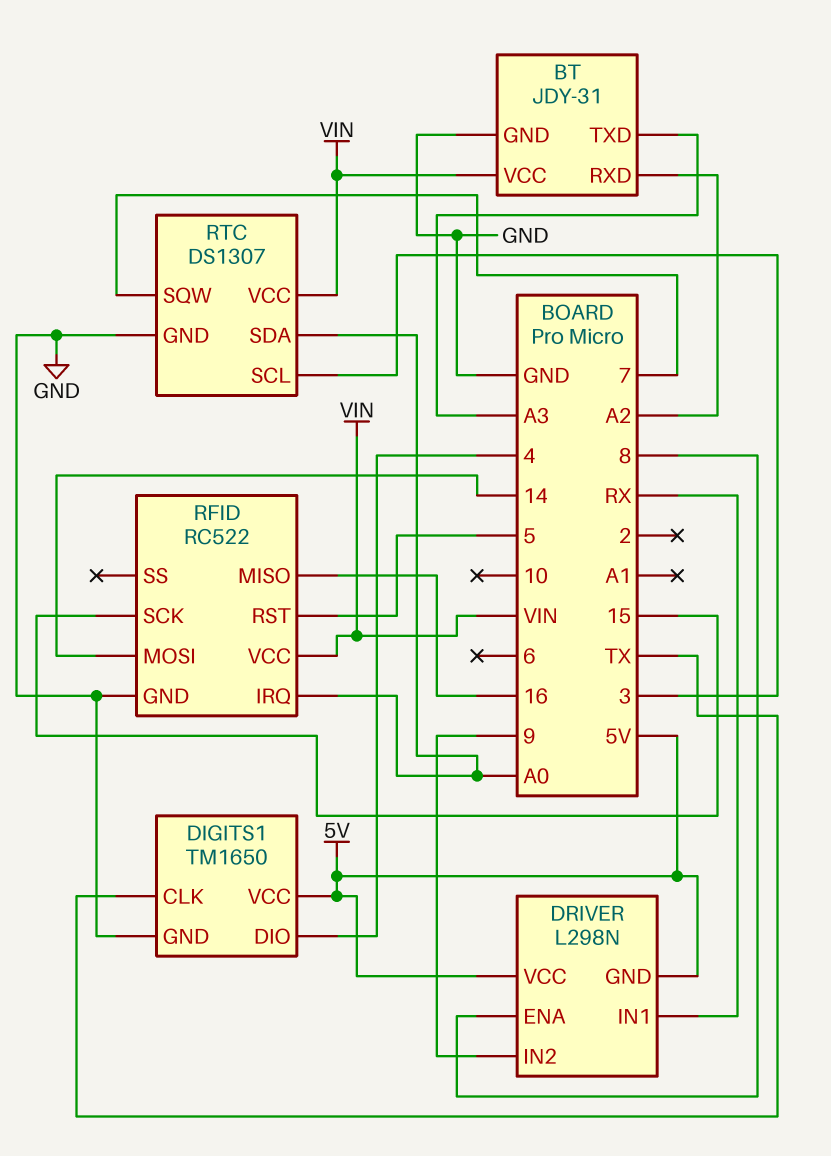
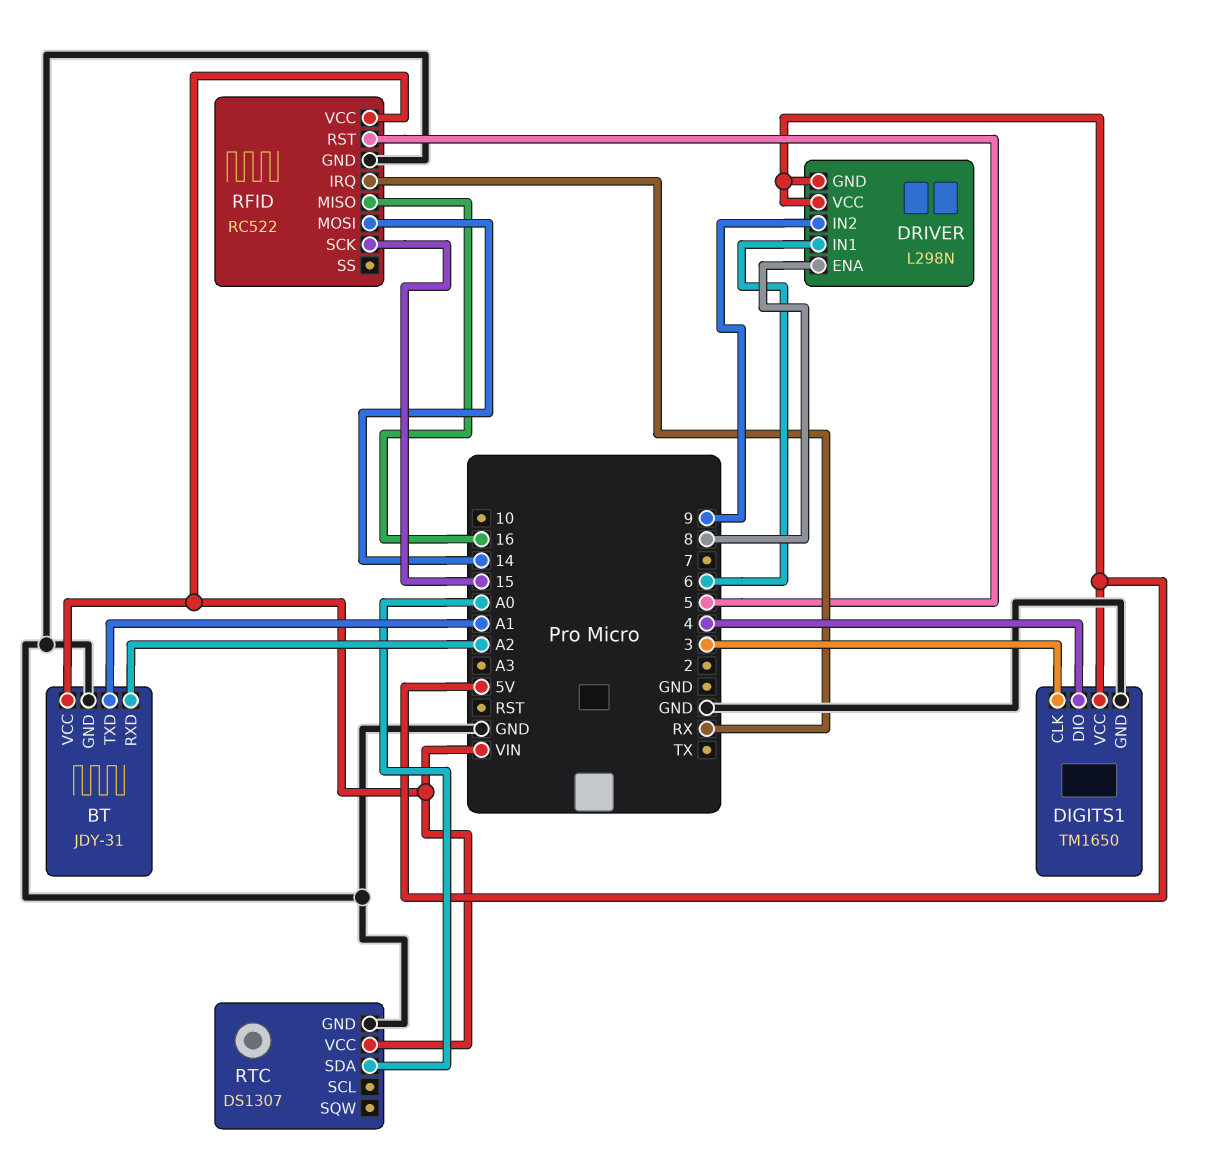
BT pin TXD: A3 -> A1
DIGITS1 pin CLK: TX -> 3
DRIVER pin IN1: RX -> 6
RFID pin IRQ: A0 -> RX
RTC pin SCL: 3 -> none
RTC pin SQW: 7 -> none

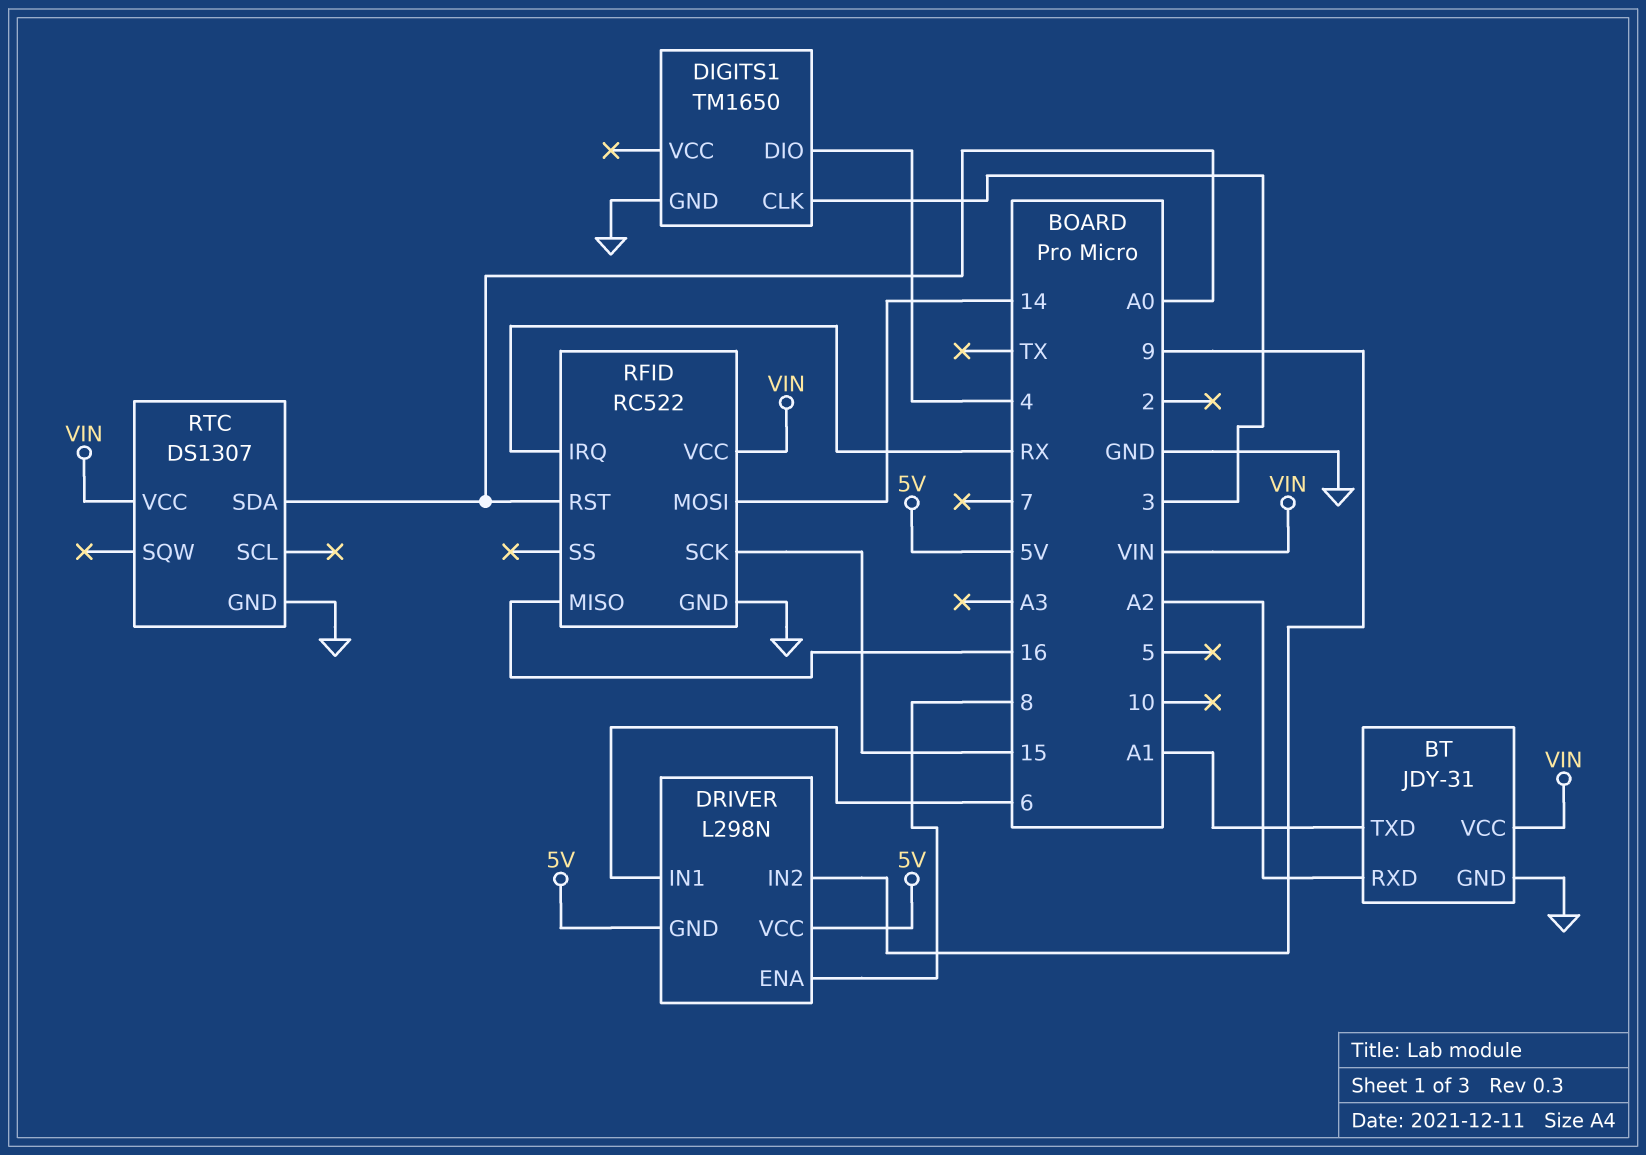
DIGITS1 pin VCC: 5V -> none
RFID pin RST: 5 -> A0

